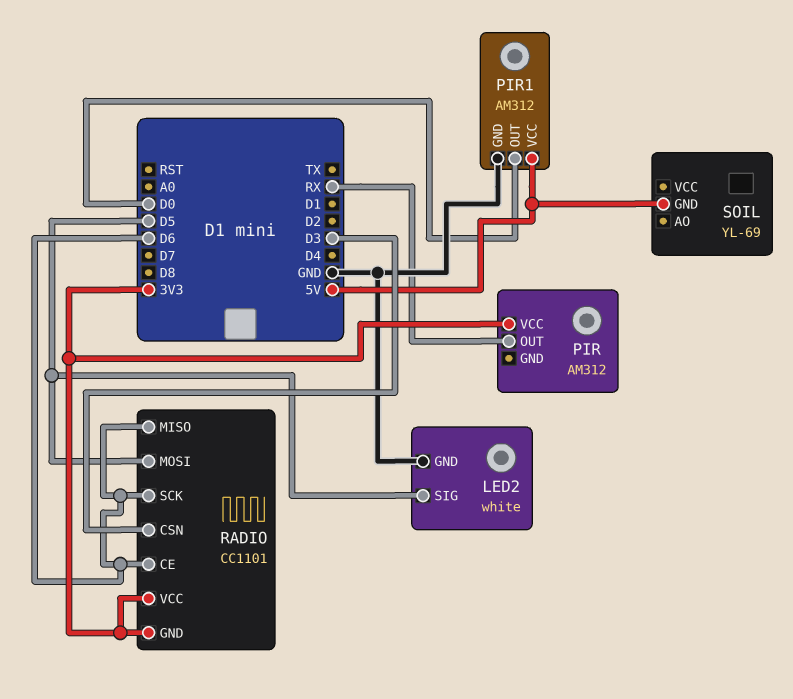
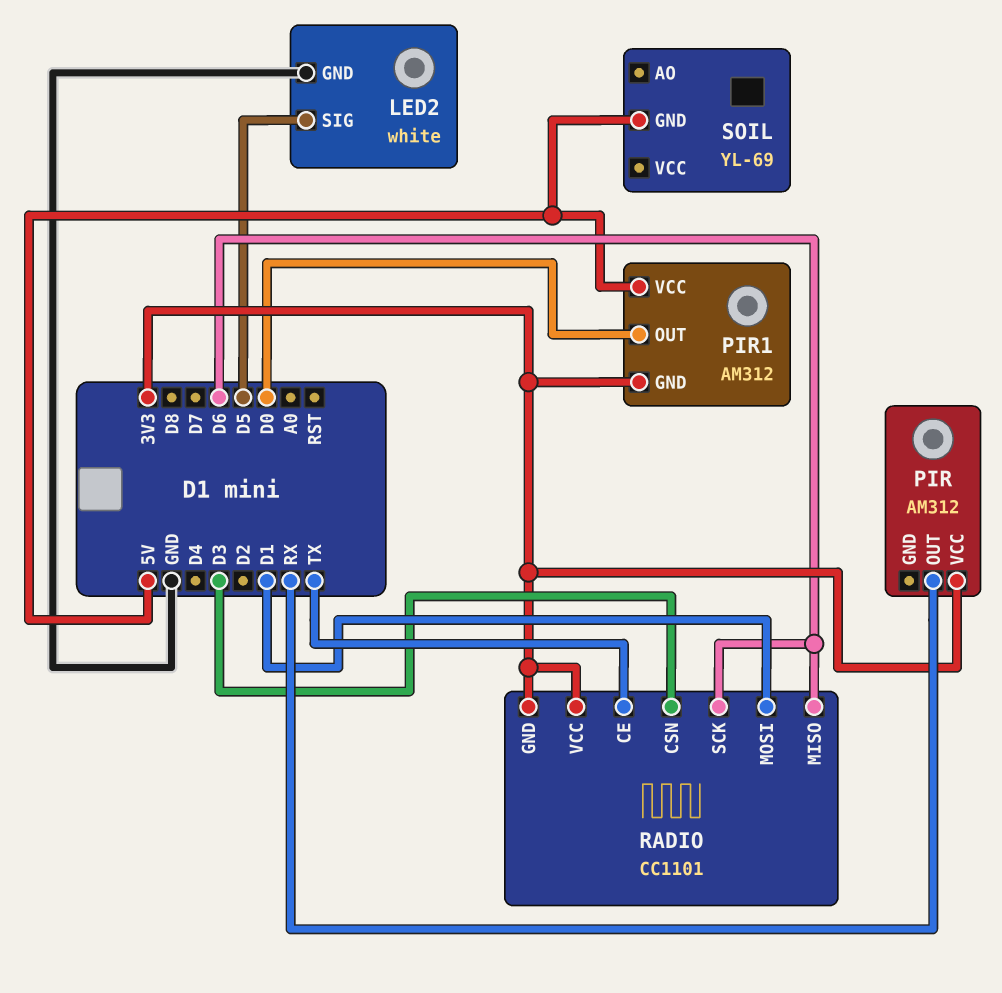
PIR1 pin GND: GND -> 3V3
RADIO pin CE: D6 -> TX
RADIO pin MOSI: D5 -> D1

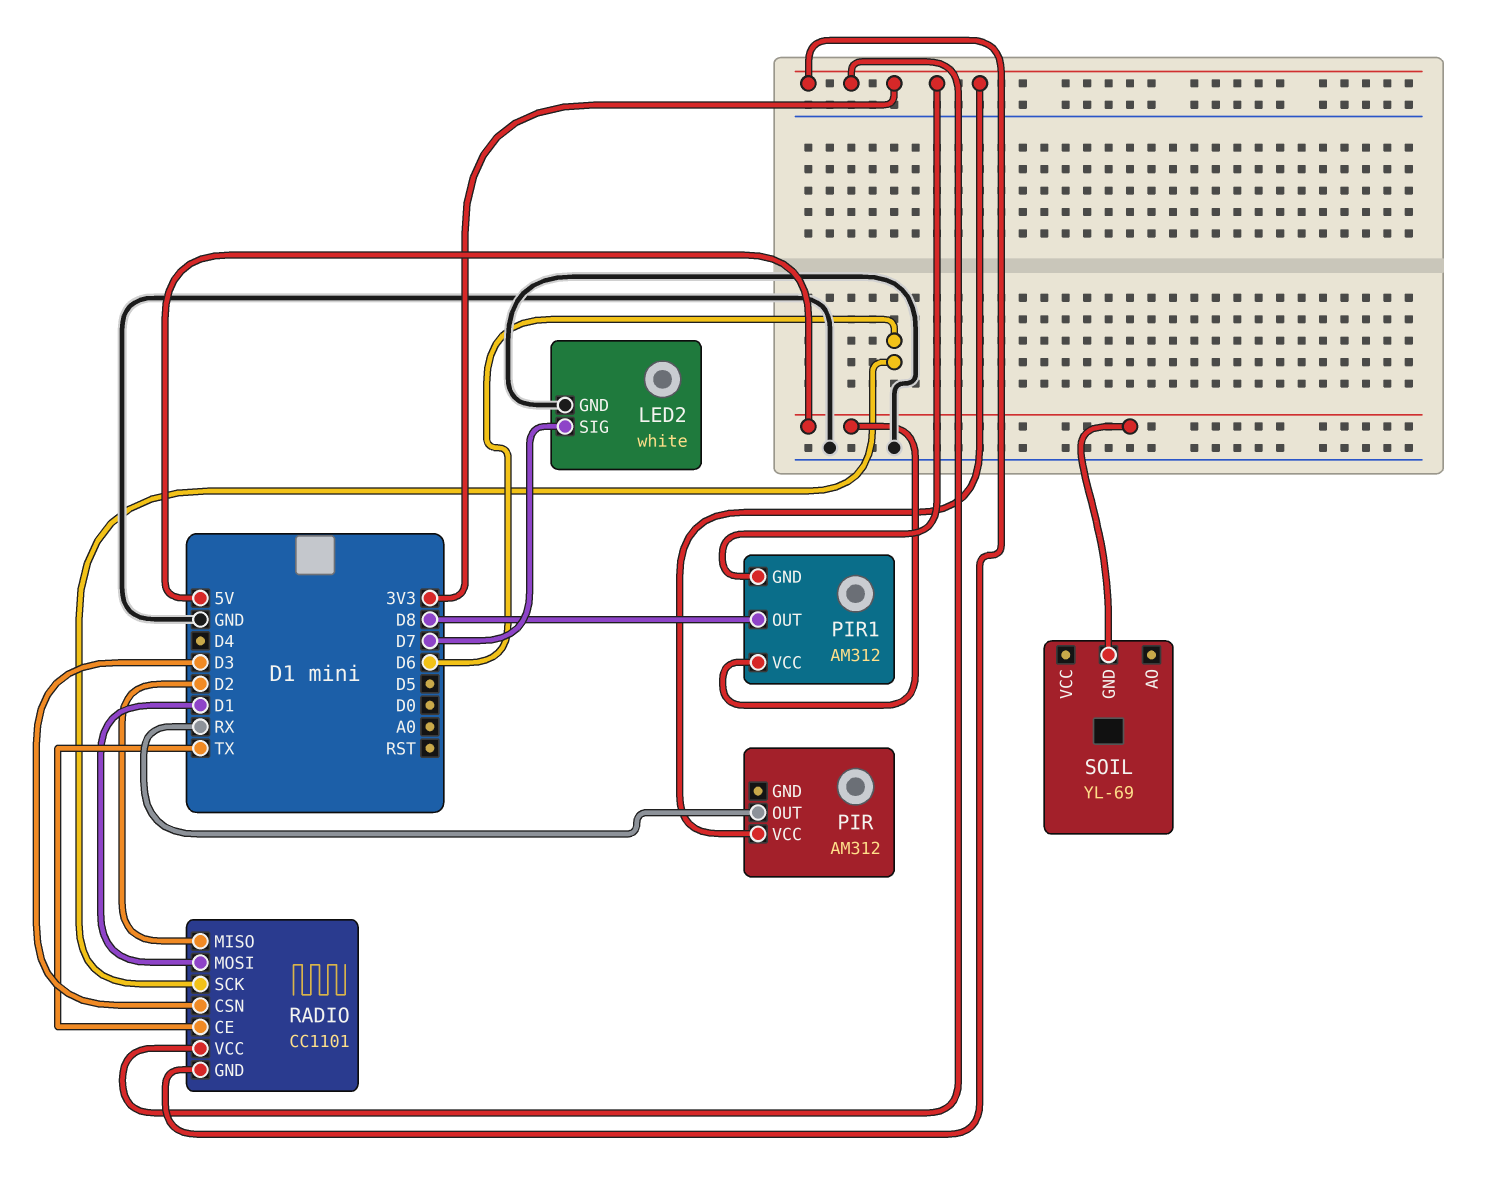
LED2 pin SIG: D5 -> D7
PIR1 pin OUT: D0 -> D8
RADIO pin MISO: D6 -> D2

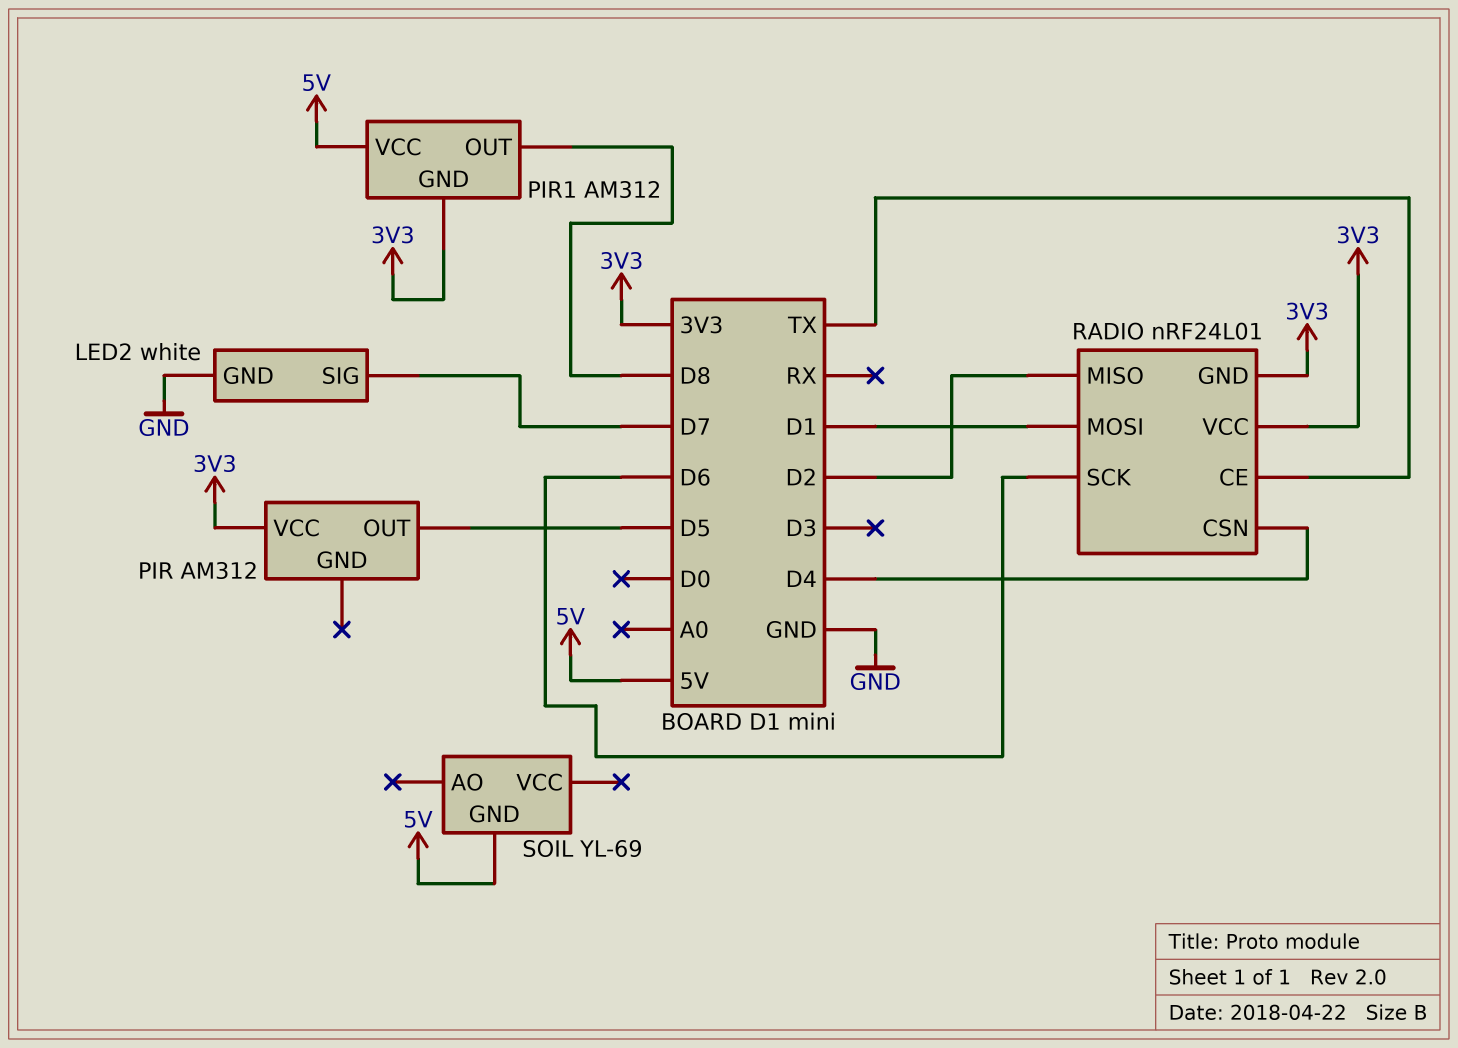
PIR pin OUT: RX -> D5
RADIO: CC1101 -> nRF24L01
RADIO pin CSN: D3 -> D4

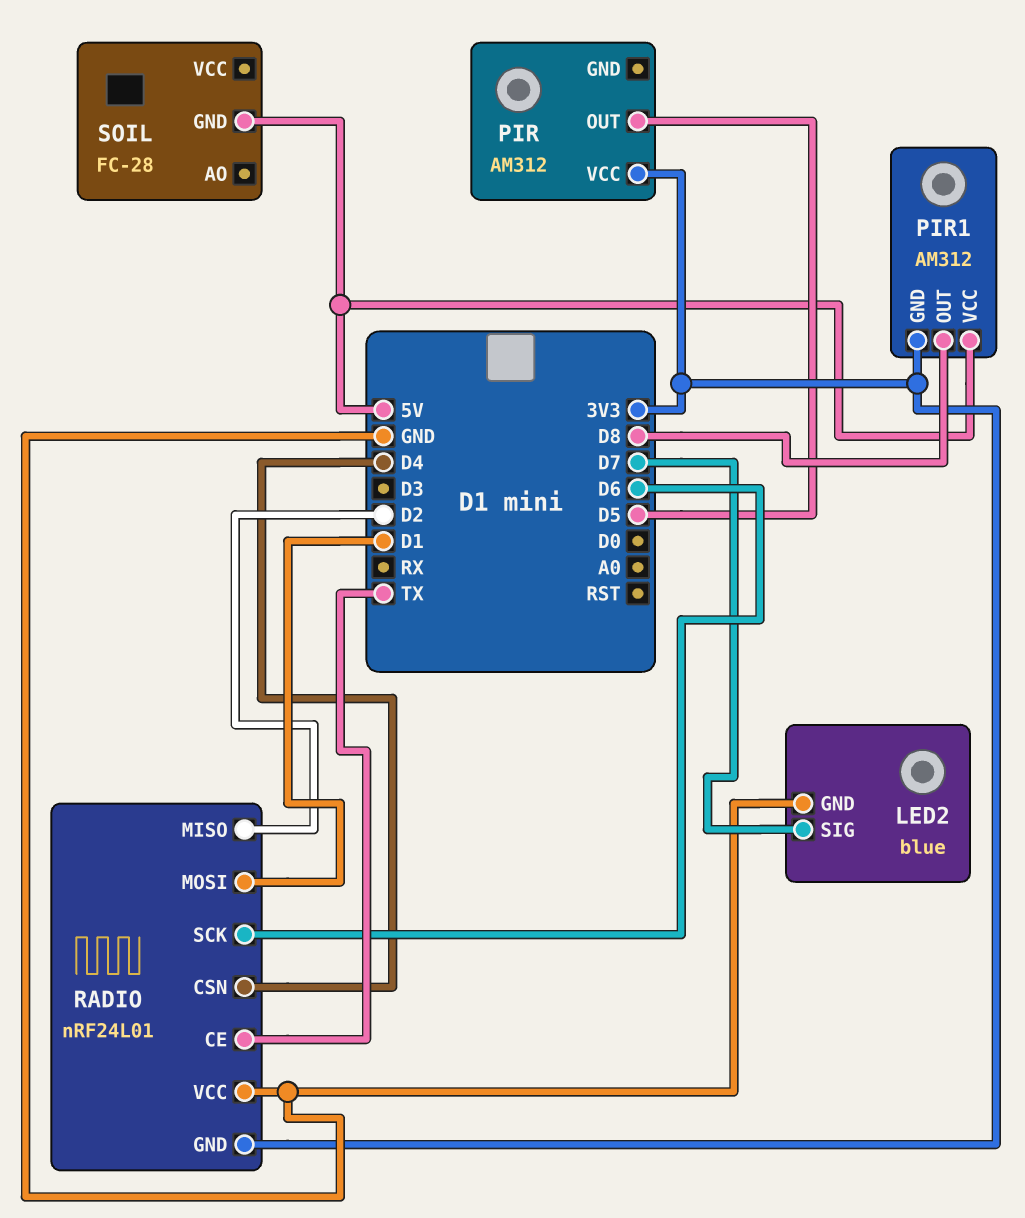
LED2: white -> blue
RADIO pin VCC: 3V3 -> GND
SOIL: YL-69 -> FC-28

